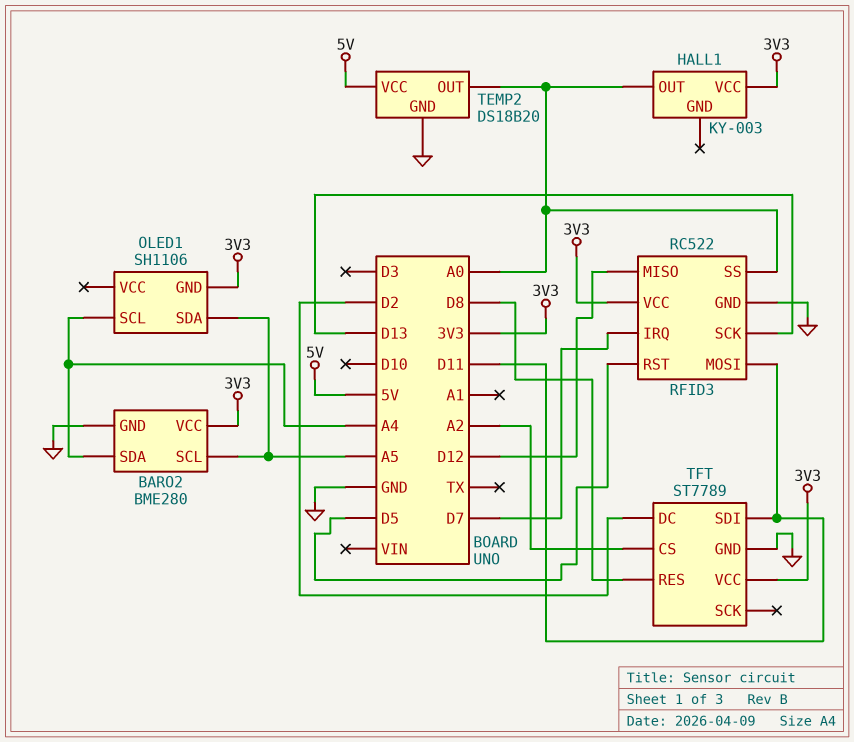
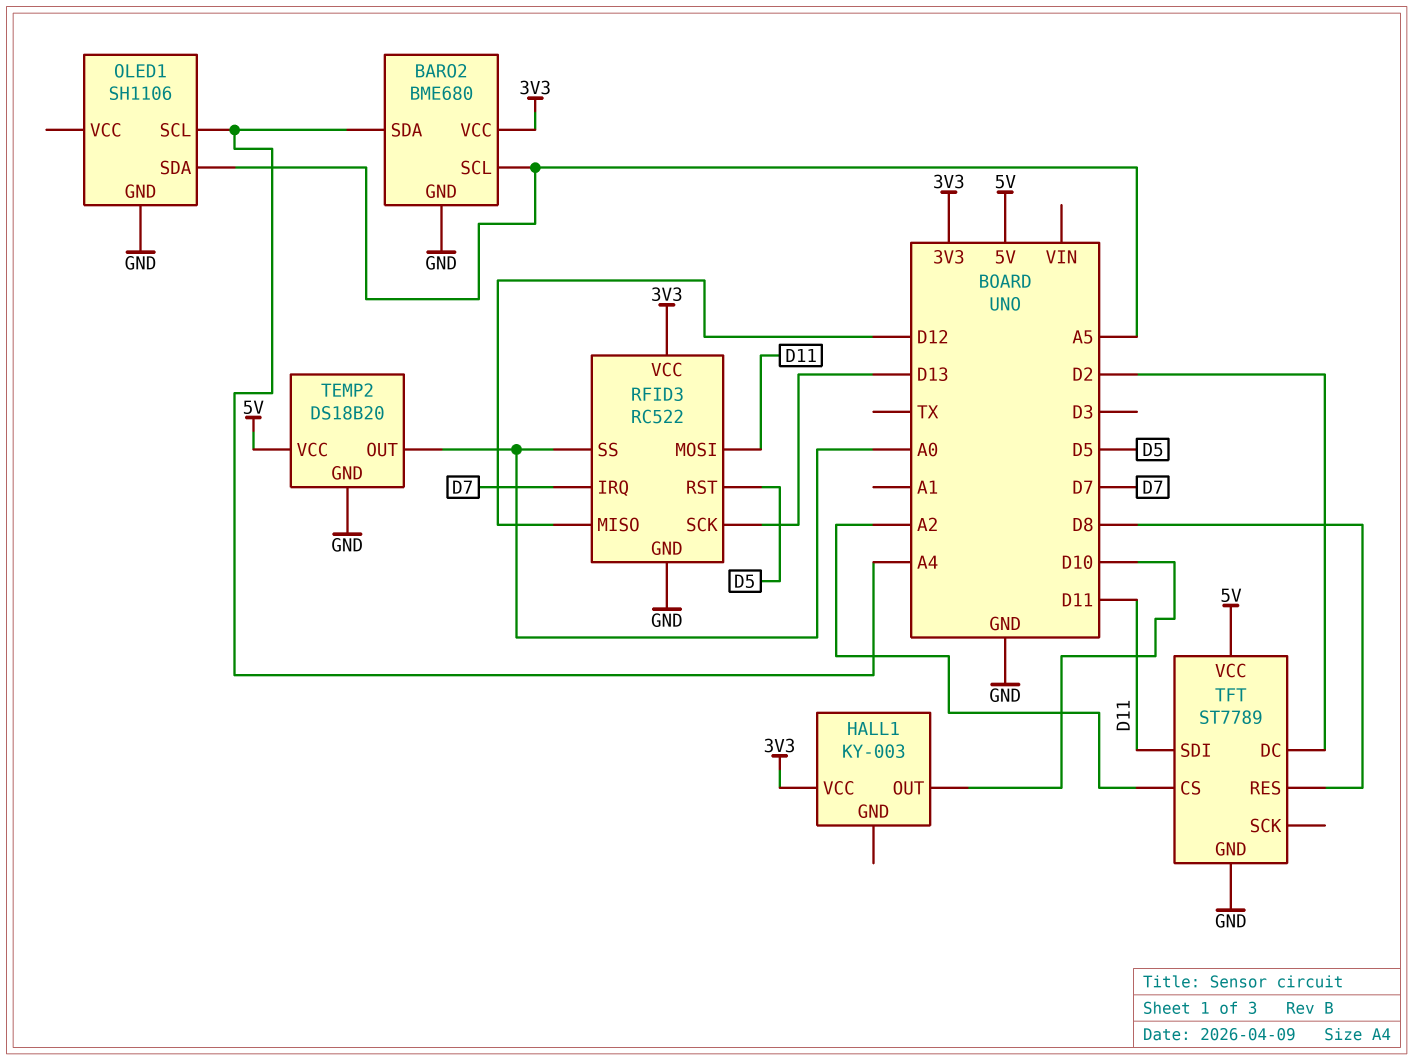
BARO2: BME280 -> BME680
HALL1 pin OUT: A0 -> D10
OLED1 pin GND: 3V3 -> GND
TFT pin VCC: 3V3 -> 5V

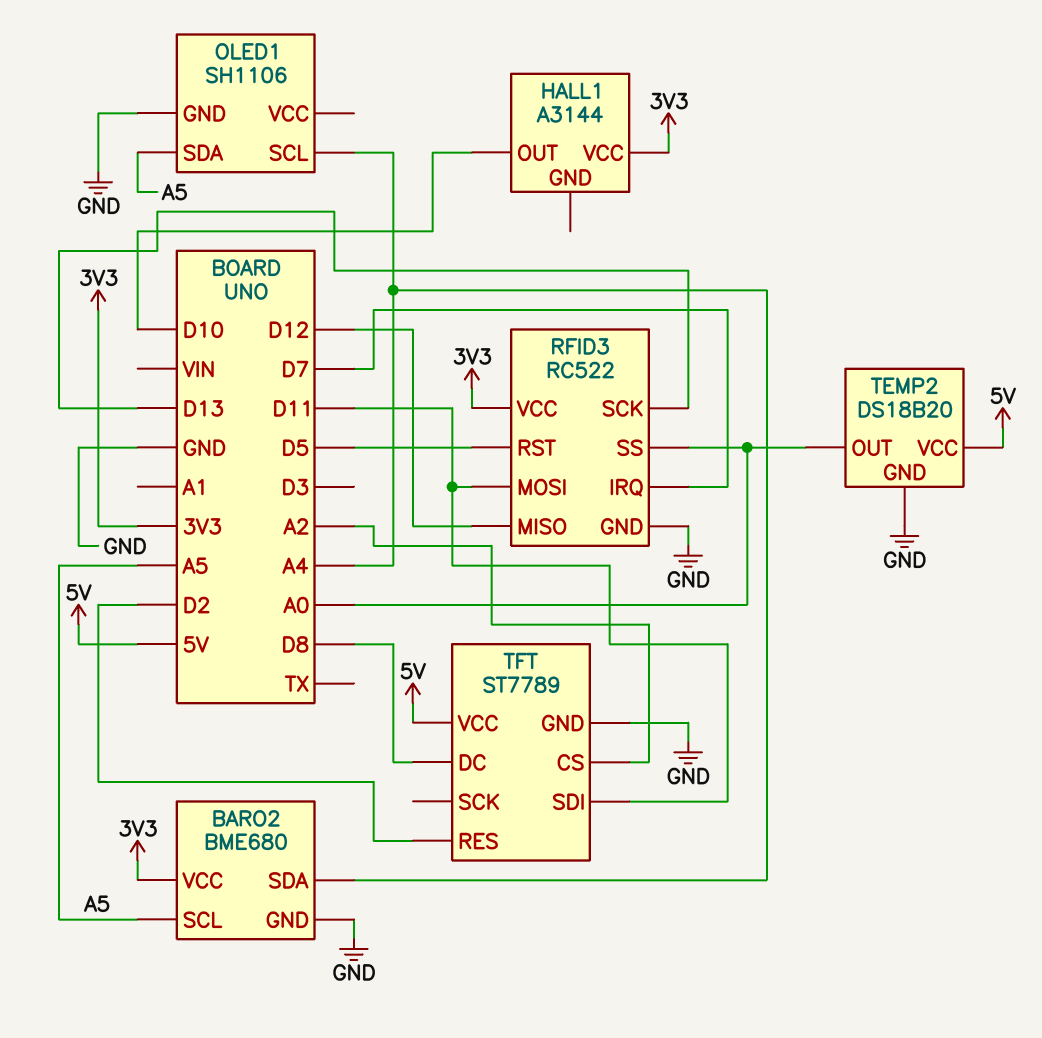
HALL1: KY-003 -> A3144
TFT pin DC: D2 -> D8
TFT pin RES: D8 -> D2

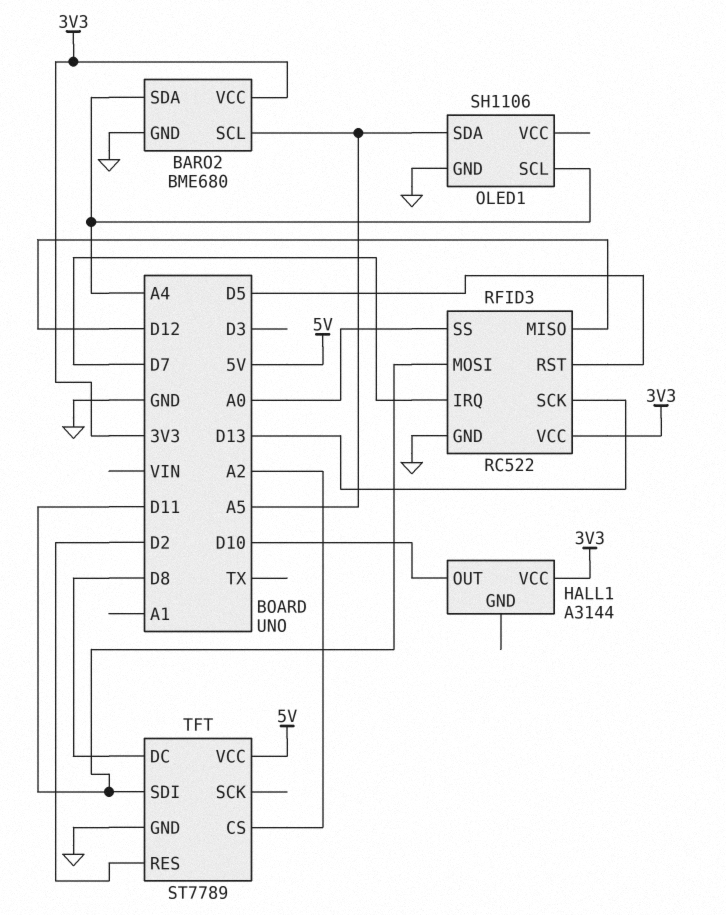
TEMP2: DS18B20 -> none
TEMP2 pin GND: GND -> none
TEMP2 pin OUT: A0 -> none
TEMP2 pin VCC: 5V -> none

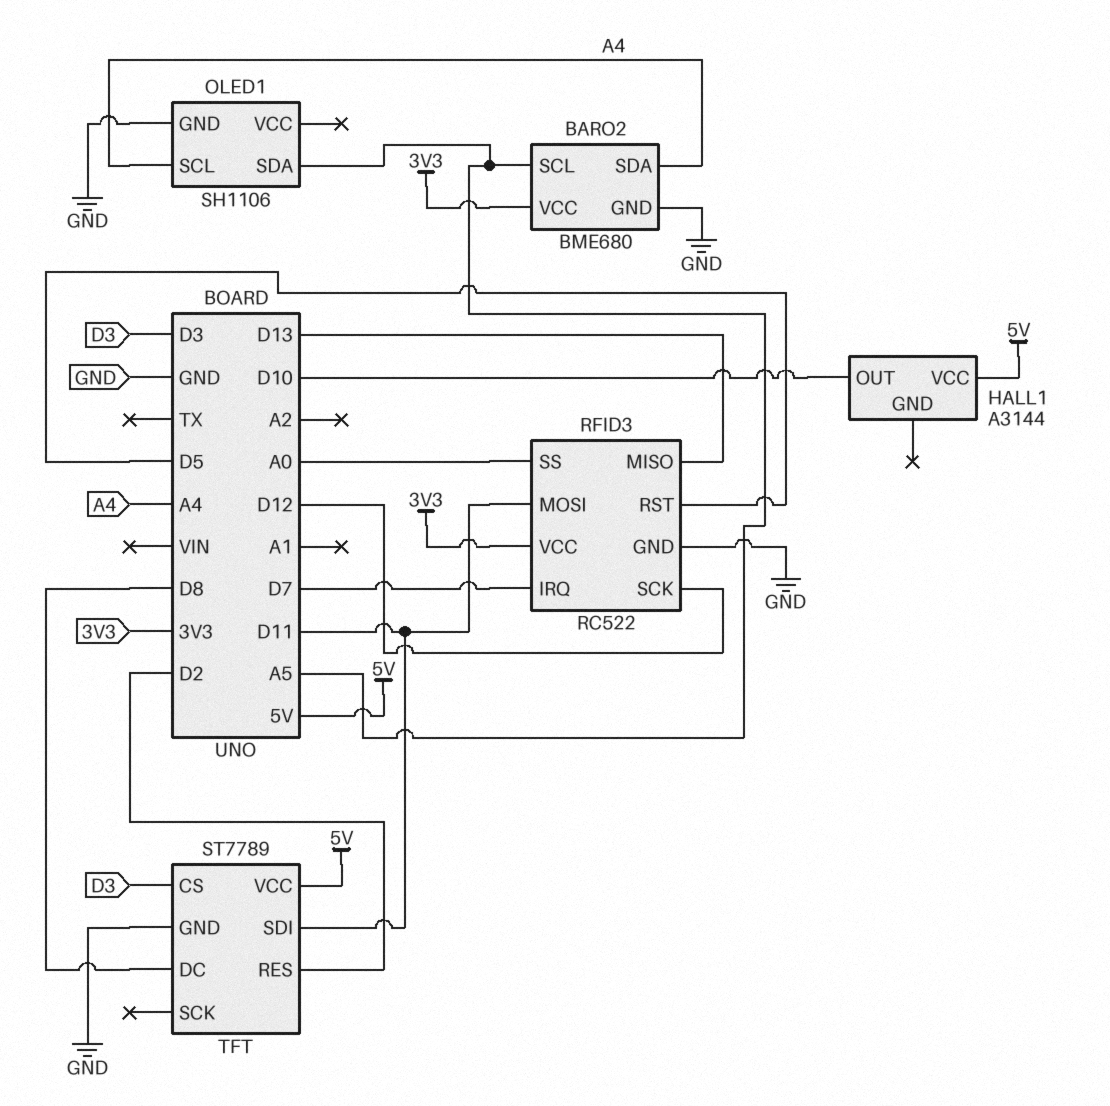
HALL1 pin VCC: 3V3 -> 5V
RFID3 pin MISO: D12 -> D13
RFID3 pin SCK: D13 -> D12
TFT pin CS: A2 -> D3

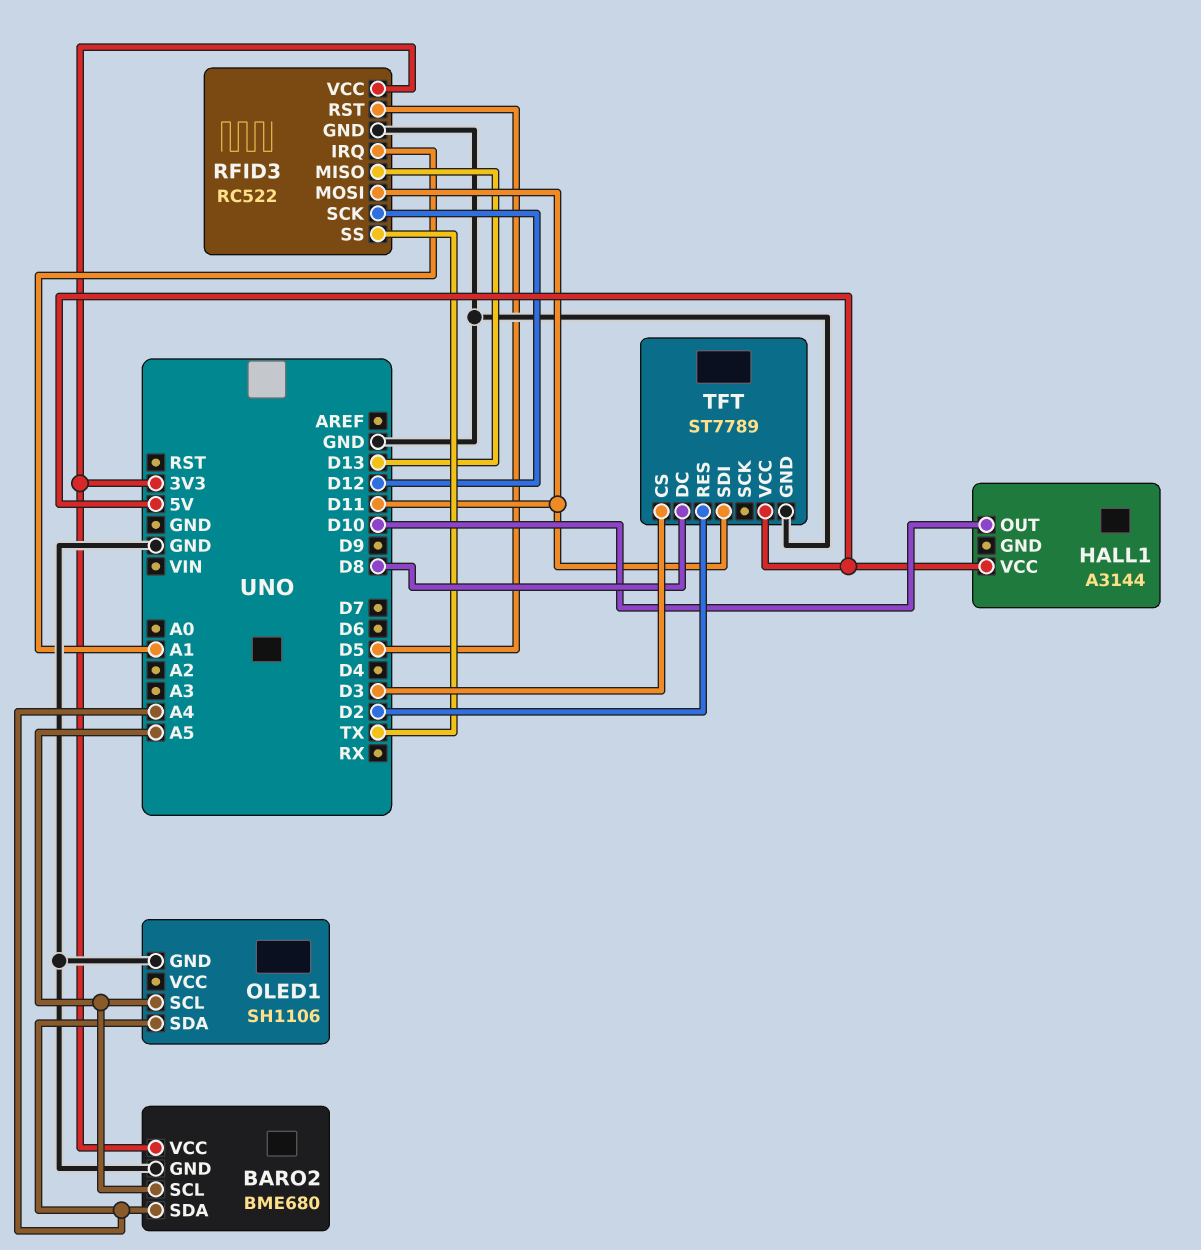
OLED1 pin SCL: A4 -> A5
OLED1 pin SDA: A5 -> A4
RFID3 pin IRQ: D7 -> A1
RFID3 pin SS: A0 -> TX

